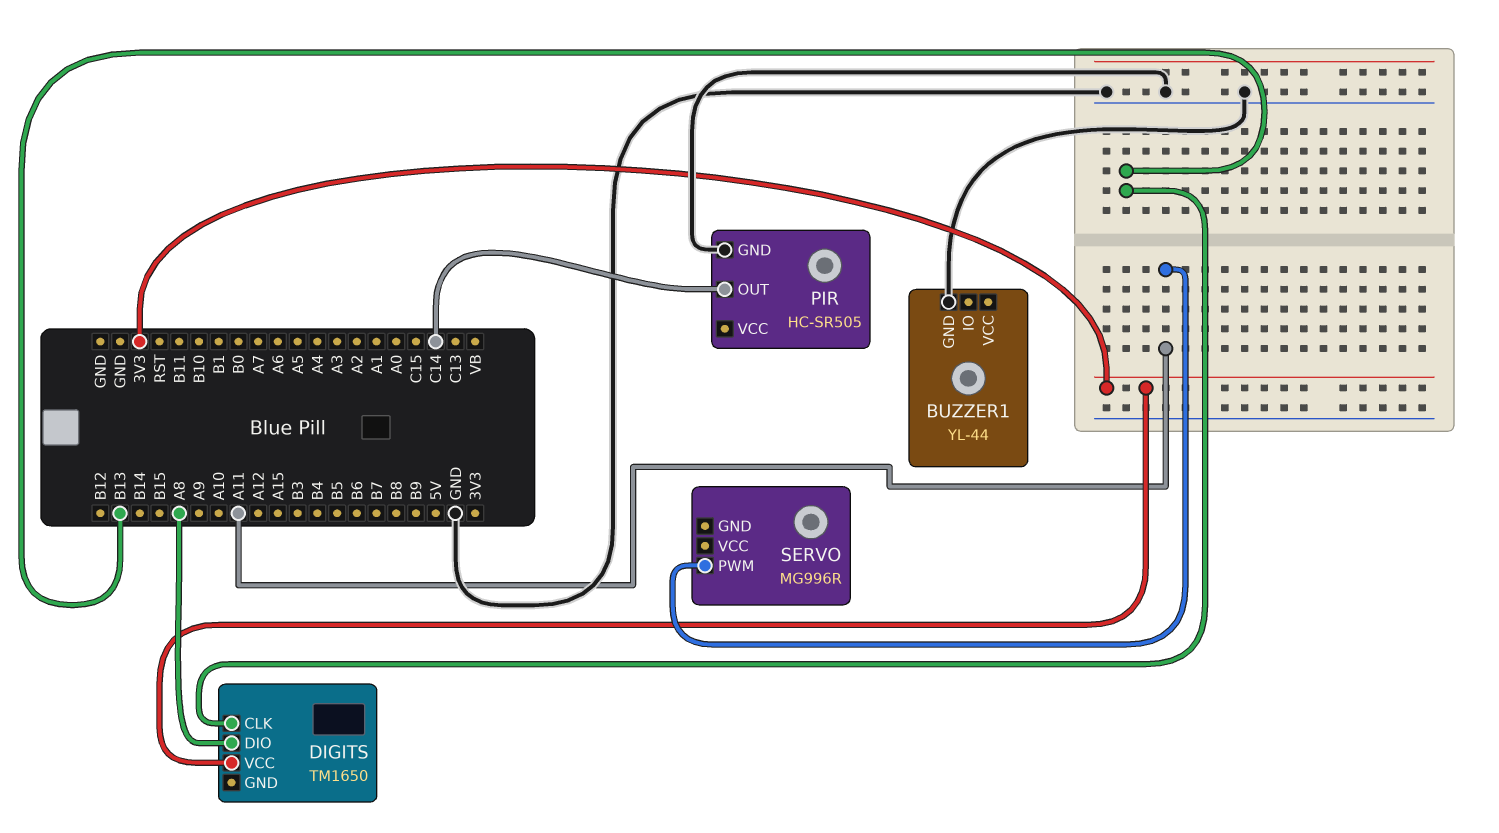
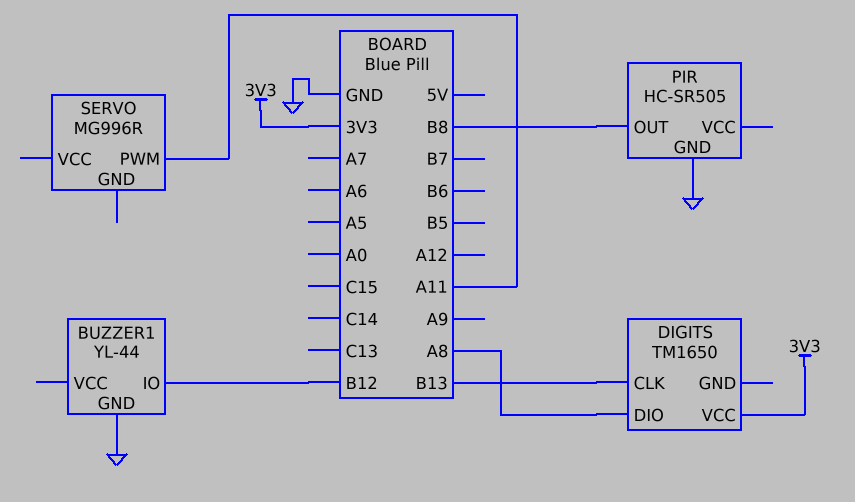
BUZZER1 pin IO: none -> B12
PIR pin OUT: C14 -> B8

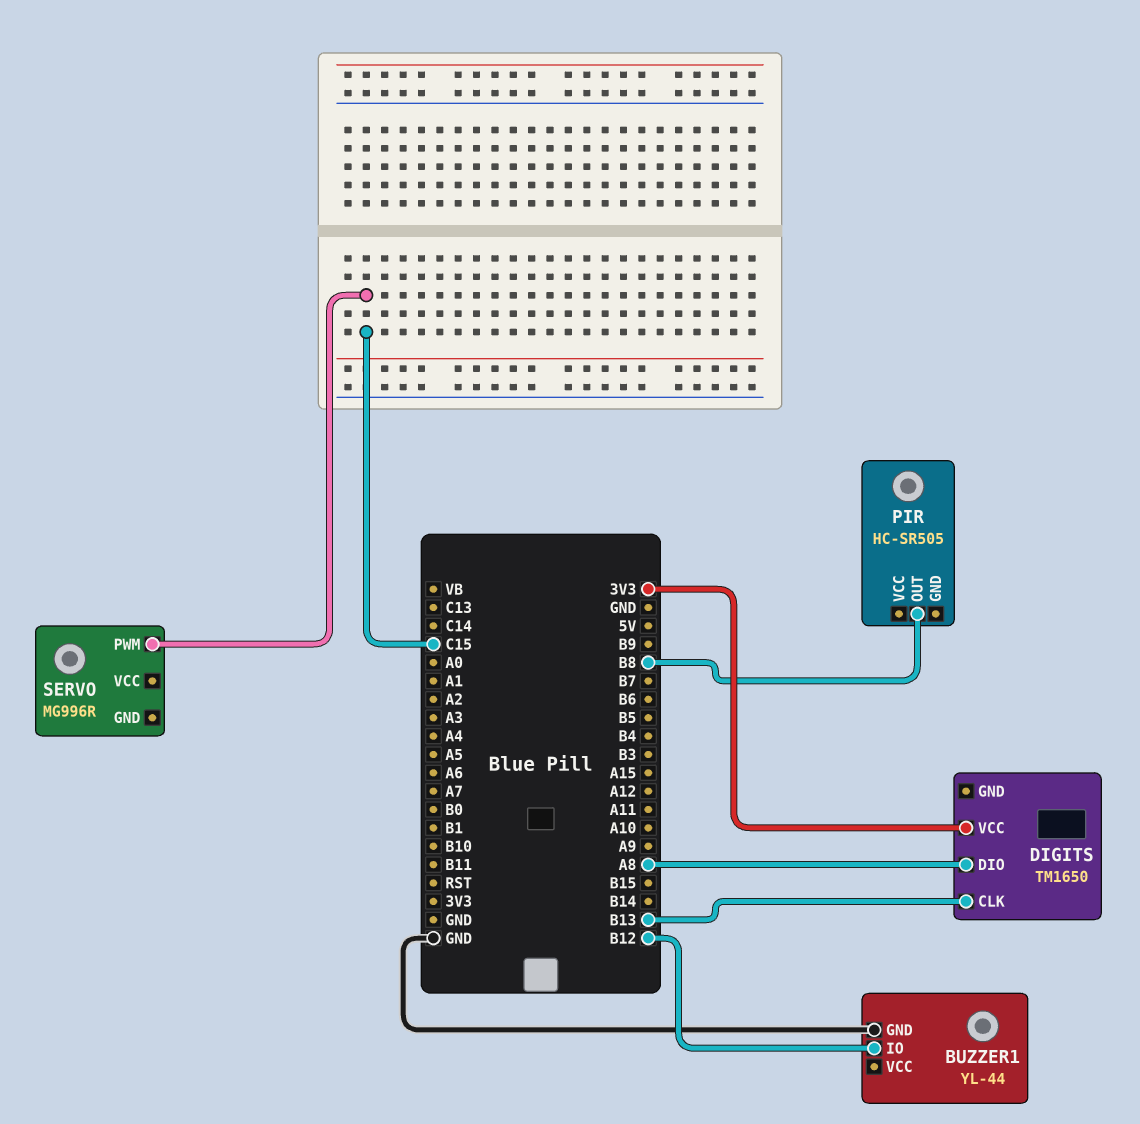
PIR pin GND: GND -> none
SERVO pin PWM: A11 -> C15

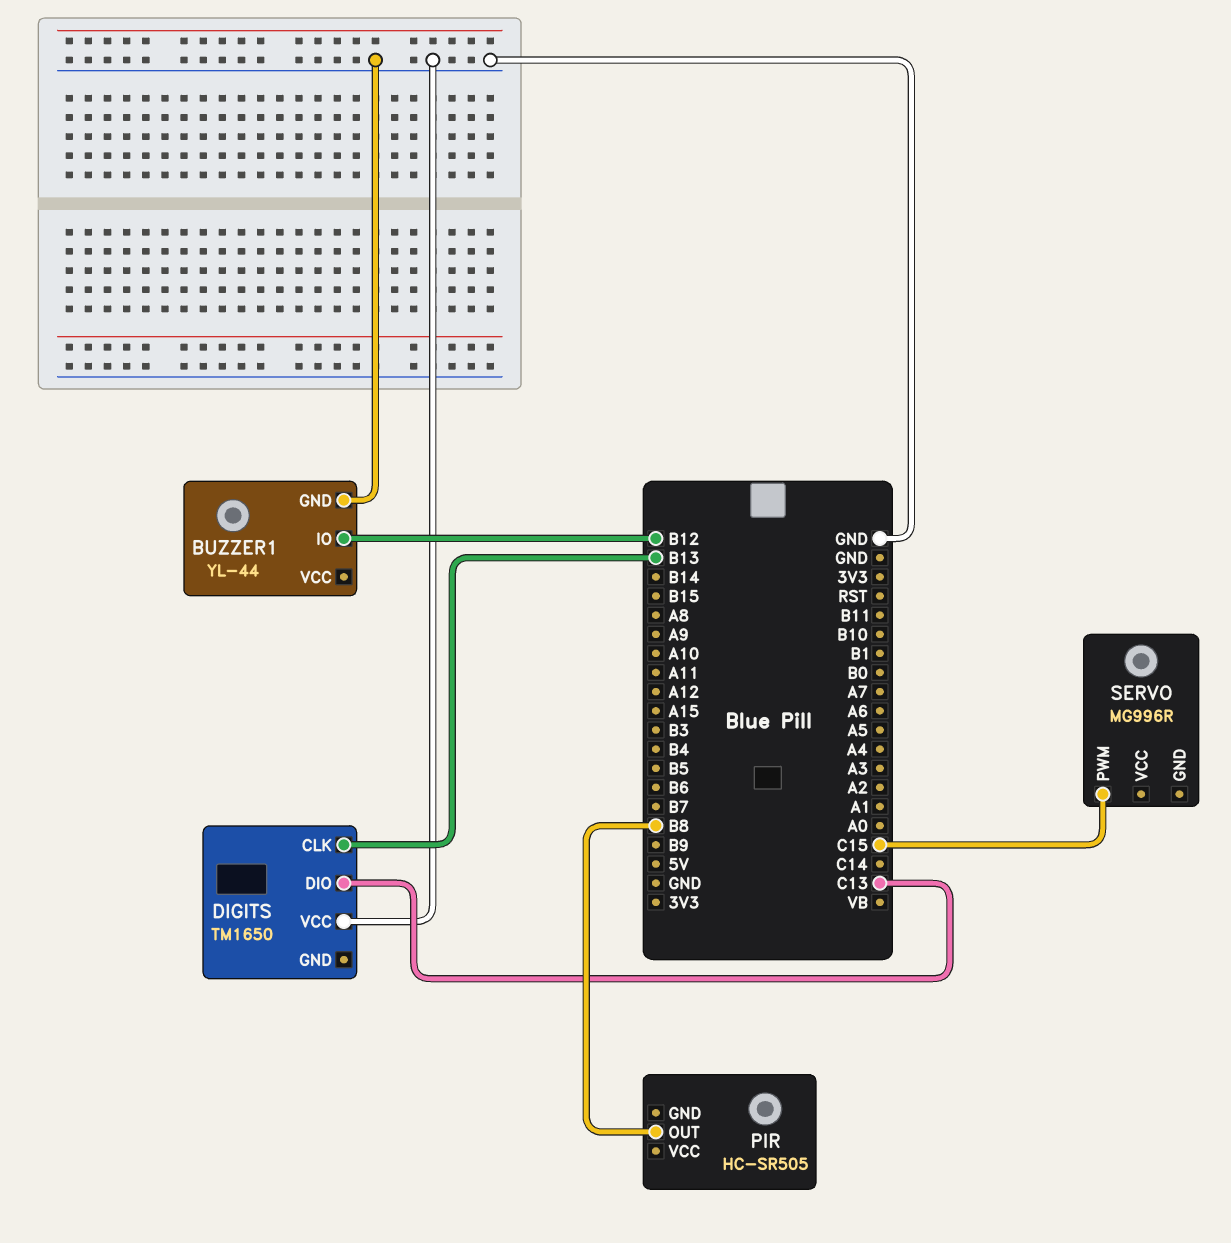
DIGITS pin DIO: A8 -> C13
DIGITS pin VCC: 3V3 -> GND

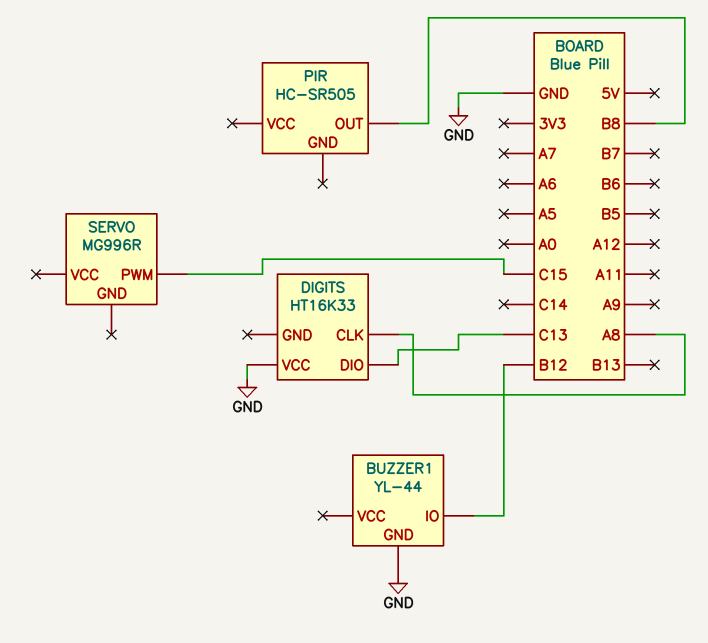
DIGITS: TM1650 -> HT16K33
DIGITS pin CLK: B13 -> A8

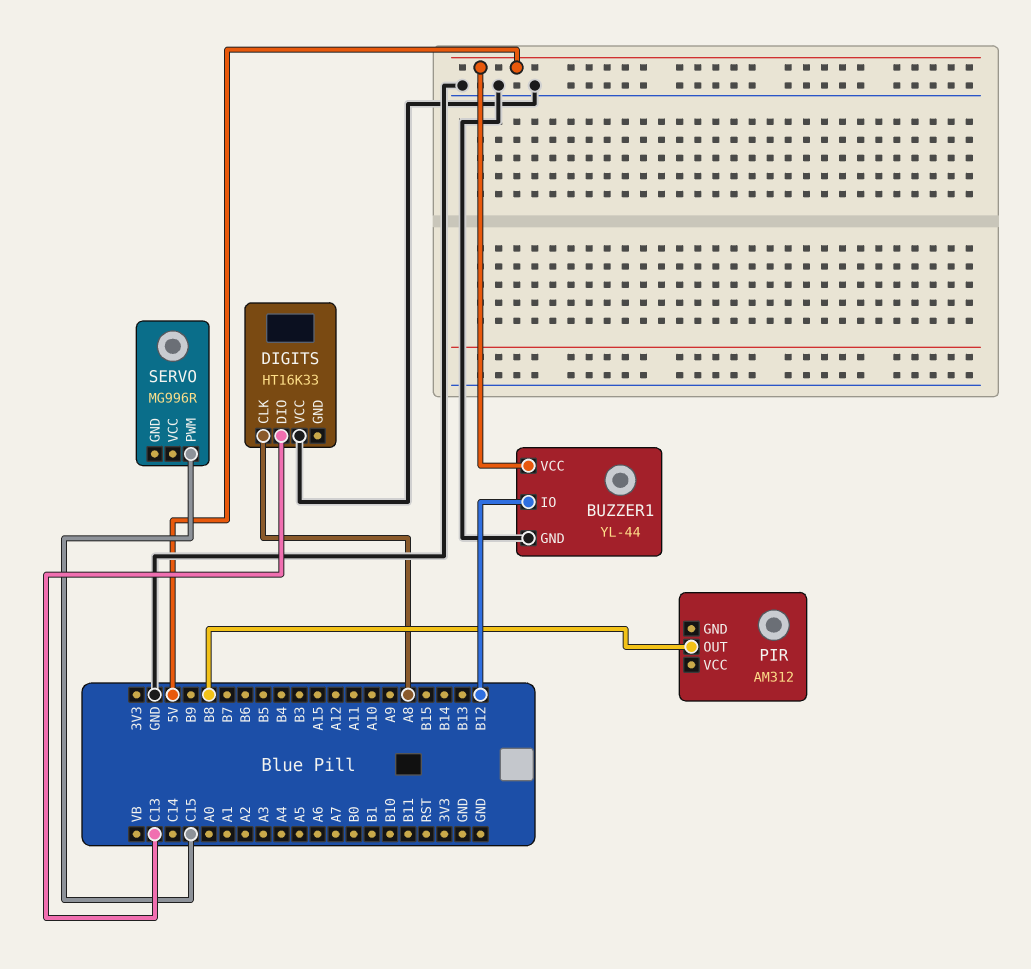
BUZZER1 pin VCC: none -> 5V
PIR: HC-SR505 -> AM312

